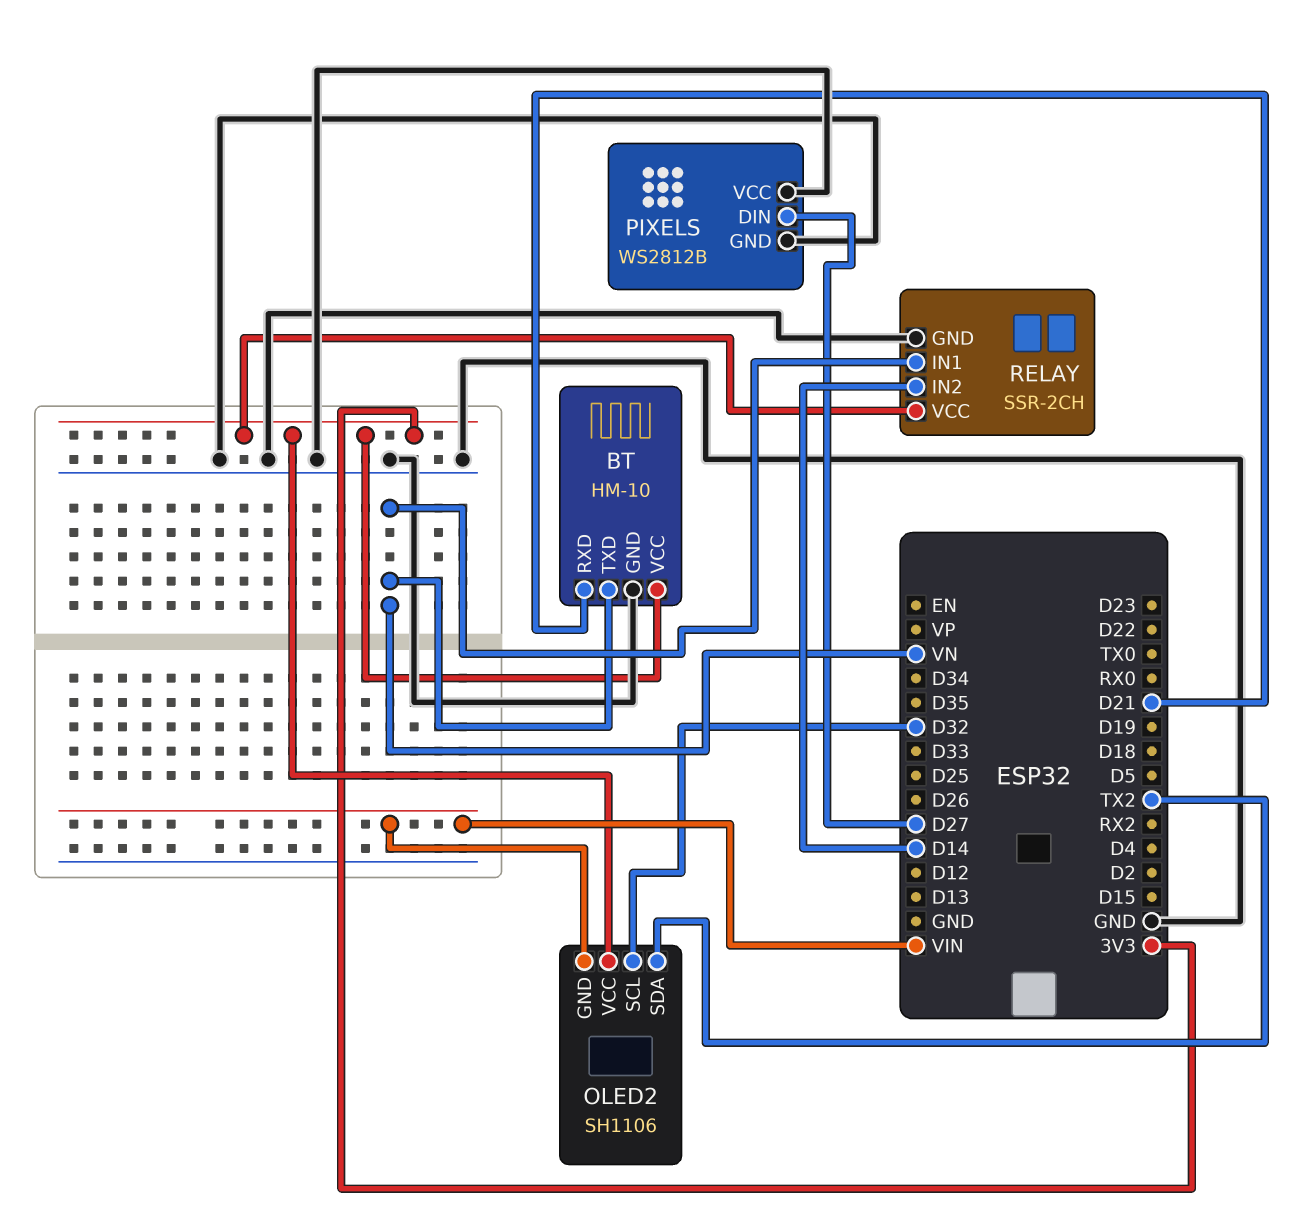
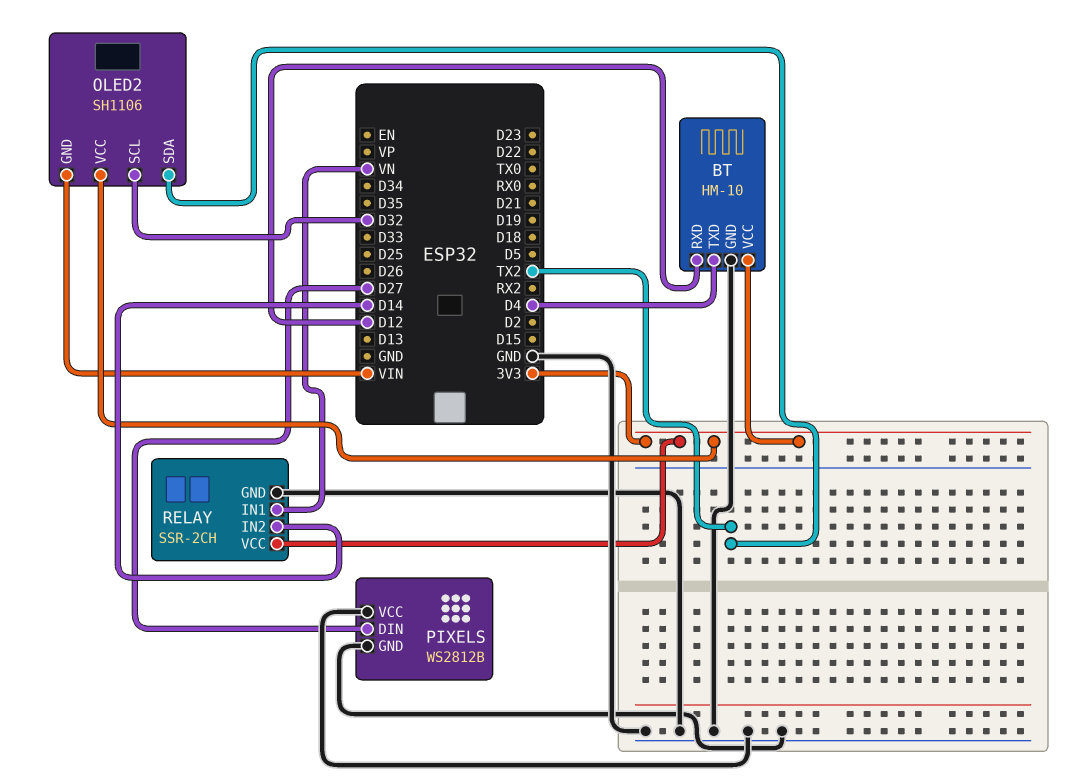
BT pin RXD: D21 -> D12
BT pin TXD: VN -> D4

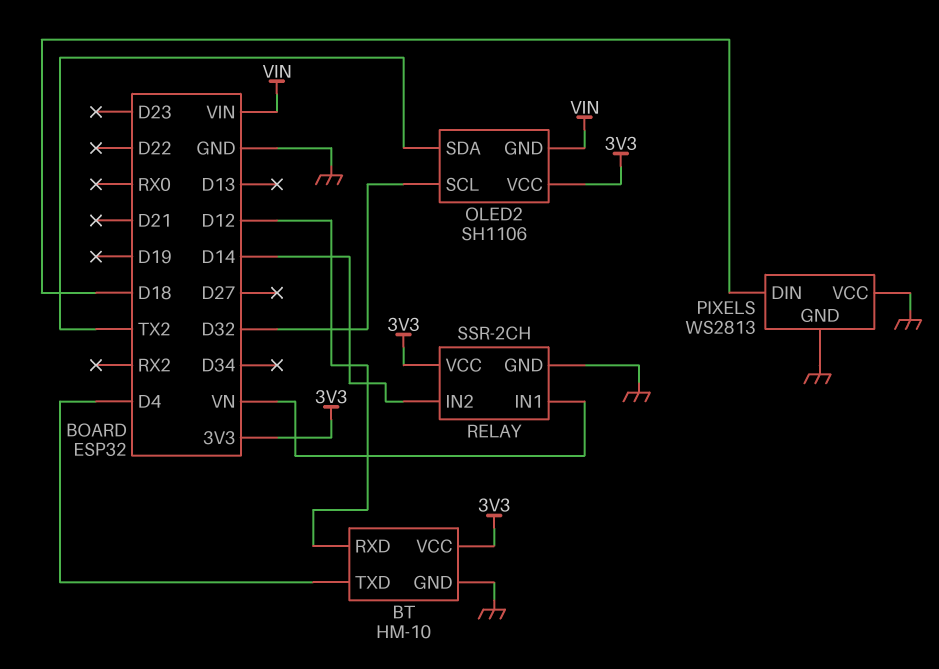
PIXELS: WS2812B -> WS2813
PIXELS pin DIN: D27 -> D18

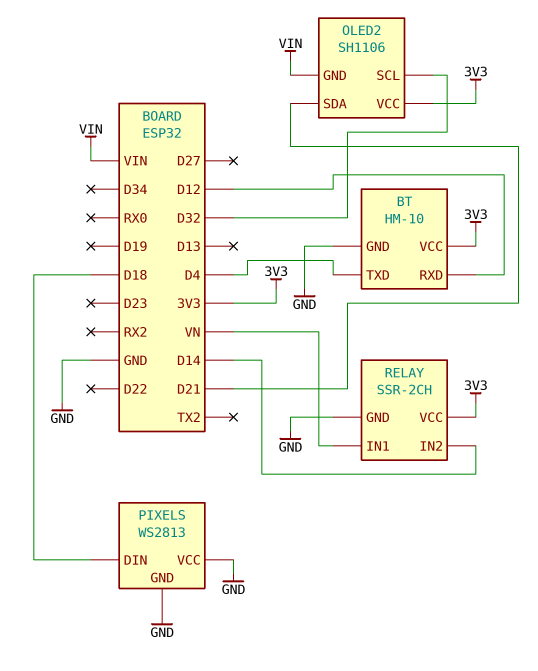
OLED2 pin SDA: TX2 -> D21

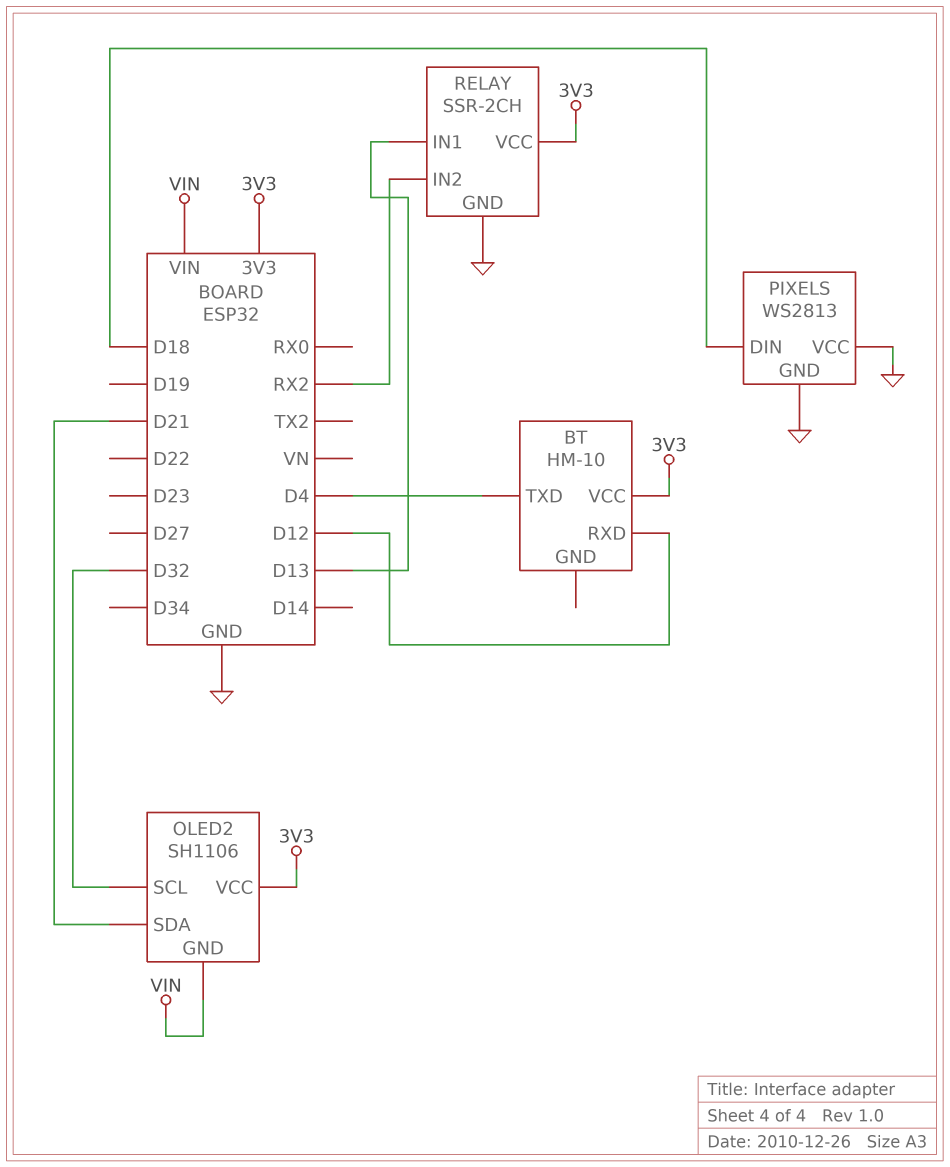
BT pin GND: GND -> none
RELAY pin IN1: VN -> D13
RELAY pin IN2: D14 -> RX2

